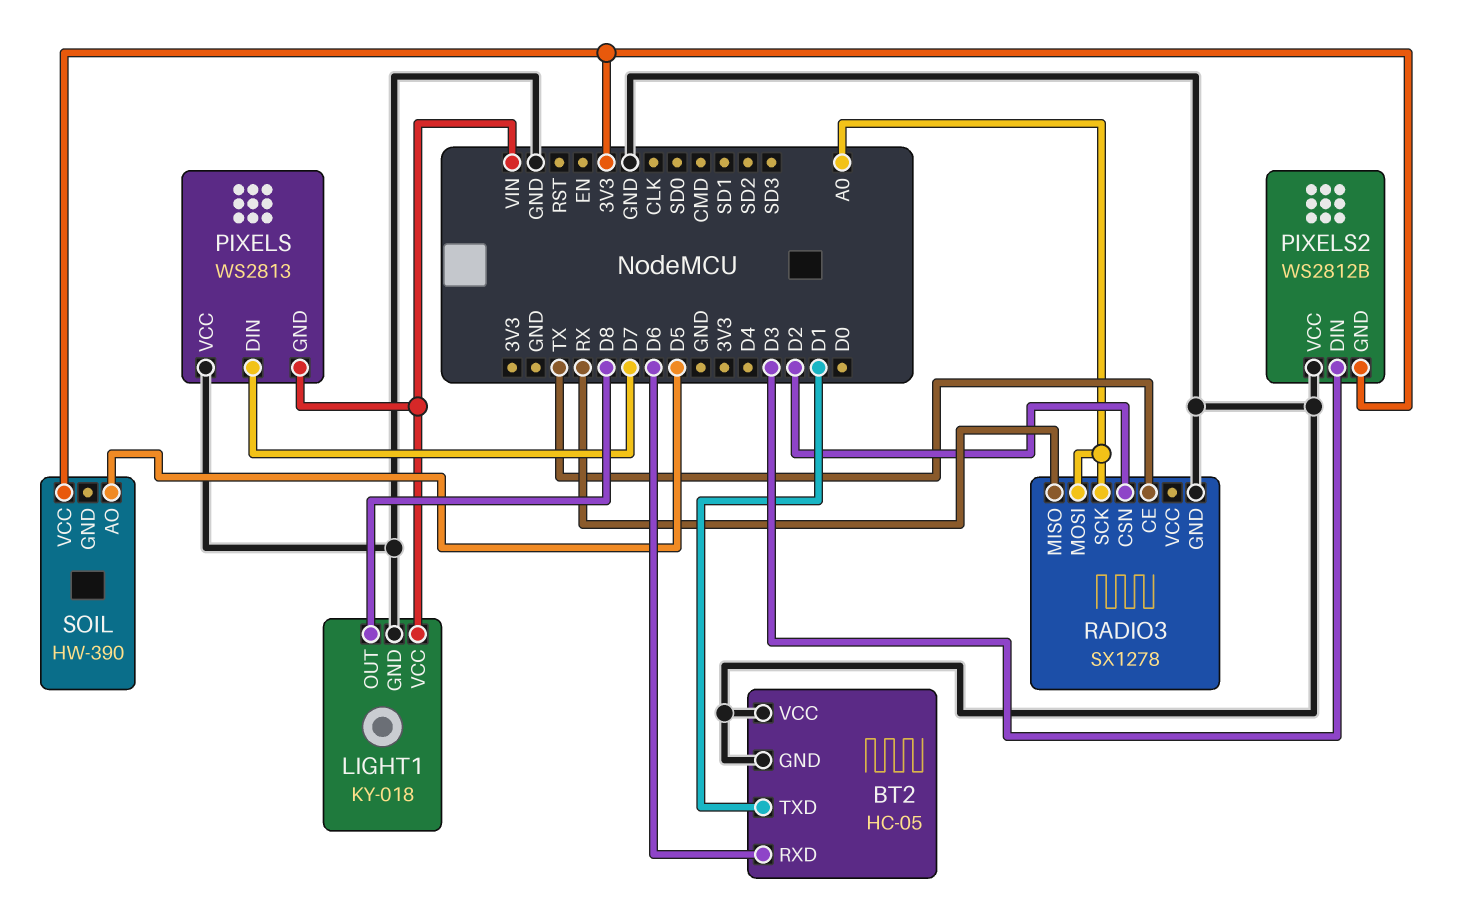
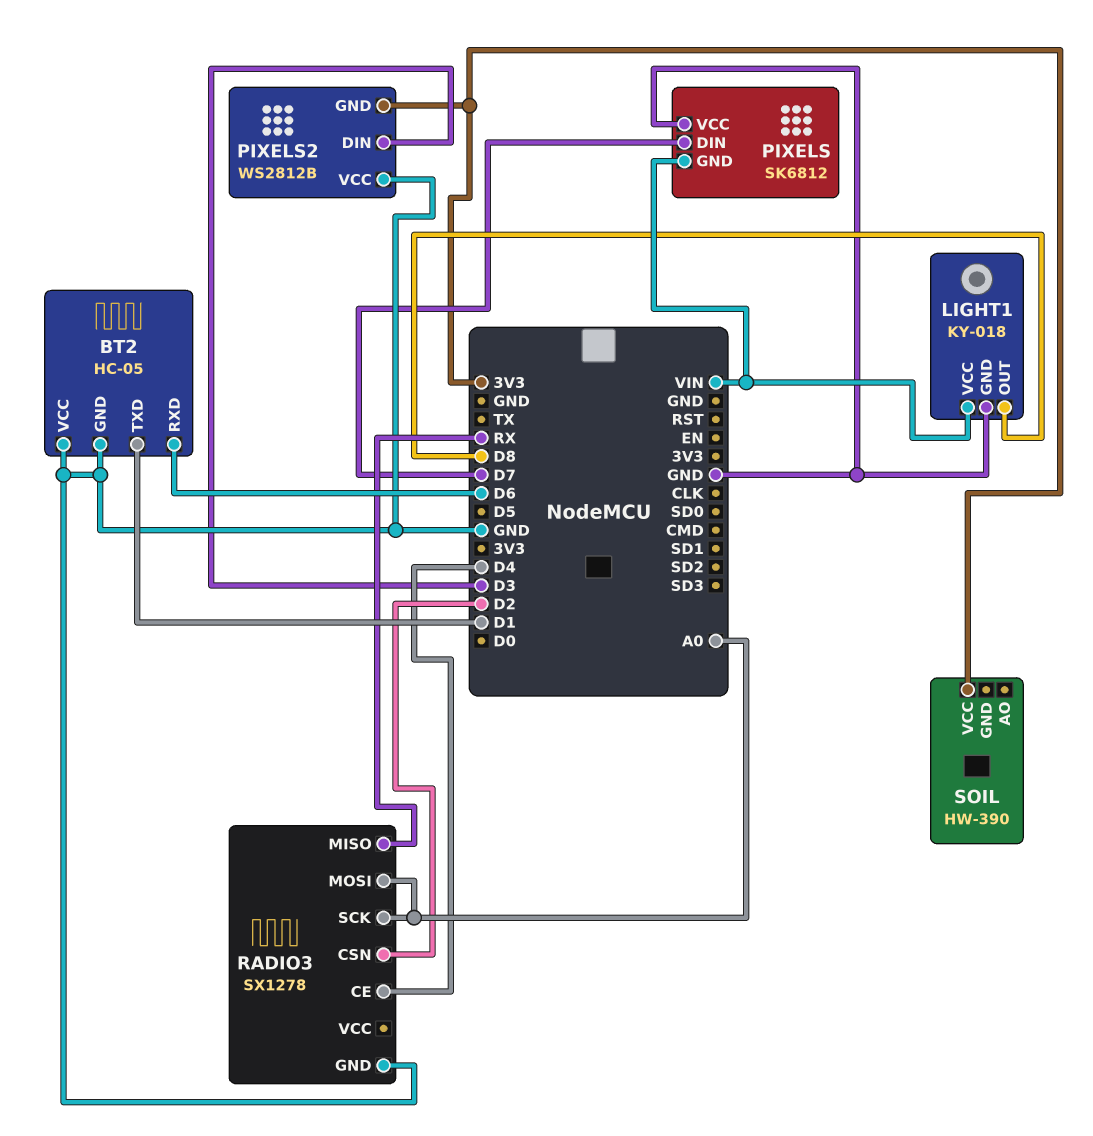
PIXELS: WS2813 -> SK6812
RADIO3 pin CE: TX -> D4
SOIL pin AO: D5 -> none

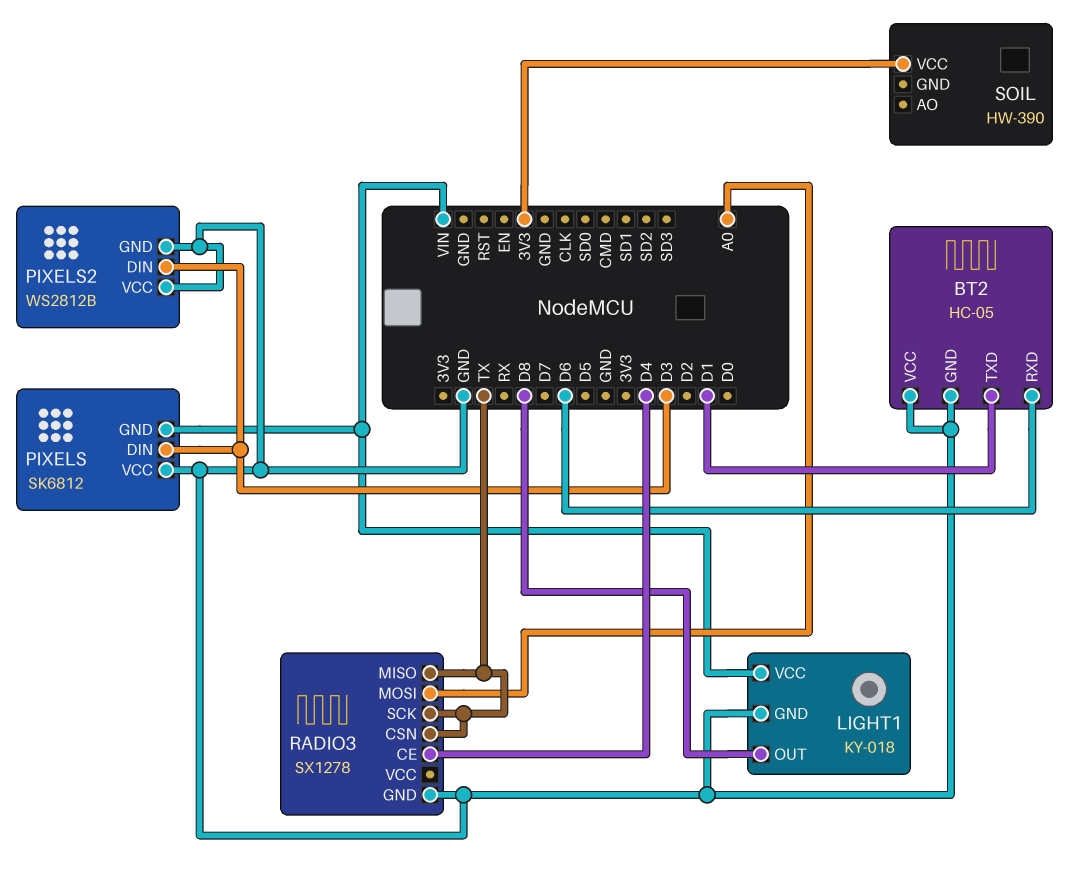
PIXELS pin DIN: D7 -> D3
PIXELS2 pin GND: 3V3 -> GND
RADIO3 pin CSN: D2 -> TX
RADIO3 pin MISO: RX -> TX
RADIO3 pin SCK: A0 -> TX

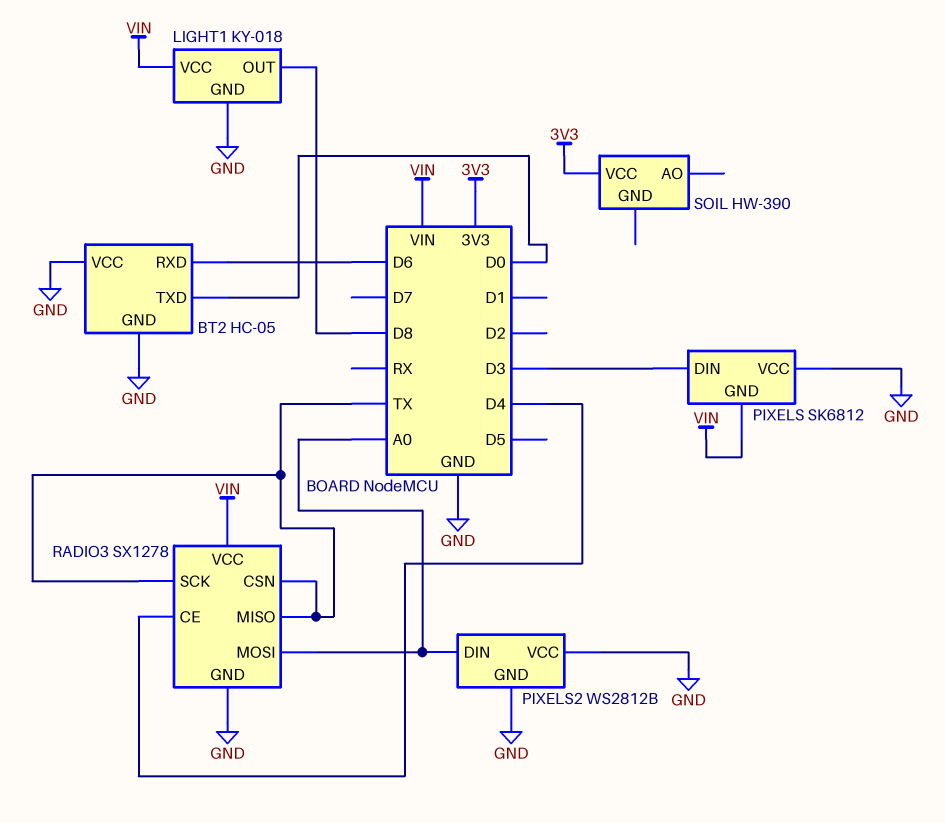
BT2 pin TXD: D1 -> D0
PIXELS2 pin DIN: D3 -> A0
RADIO3 pin VCC: none -> VIN

